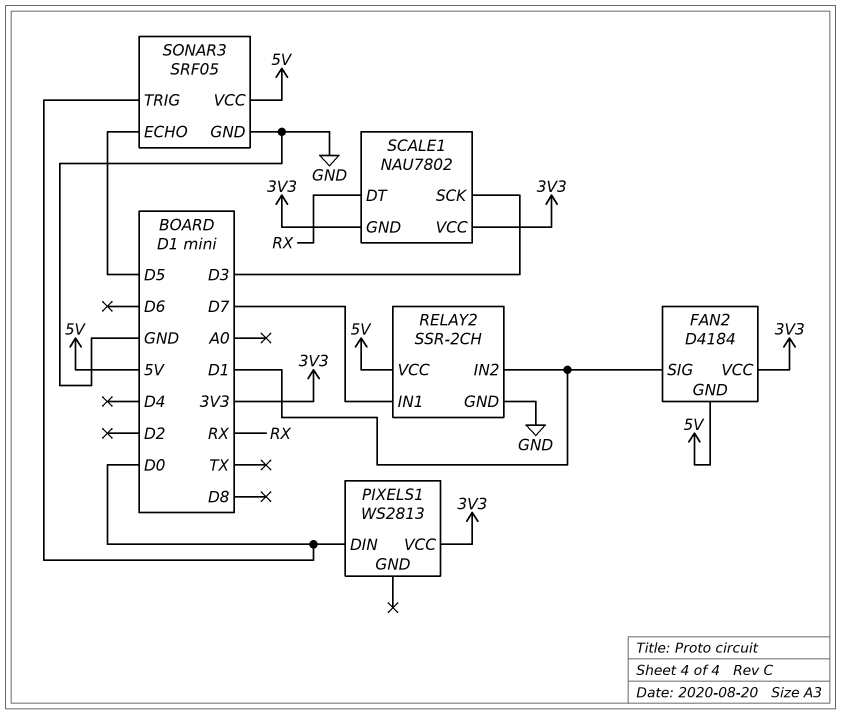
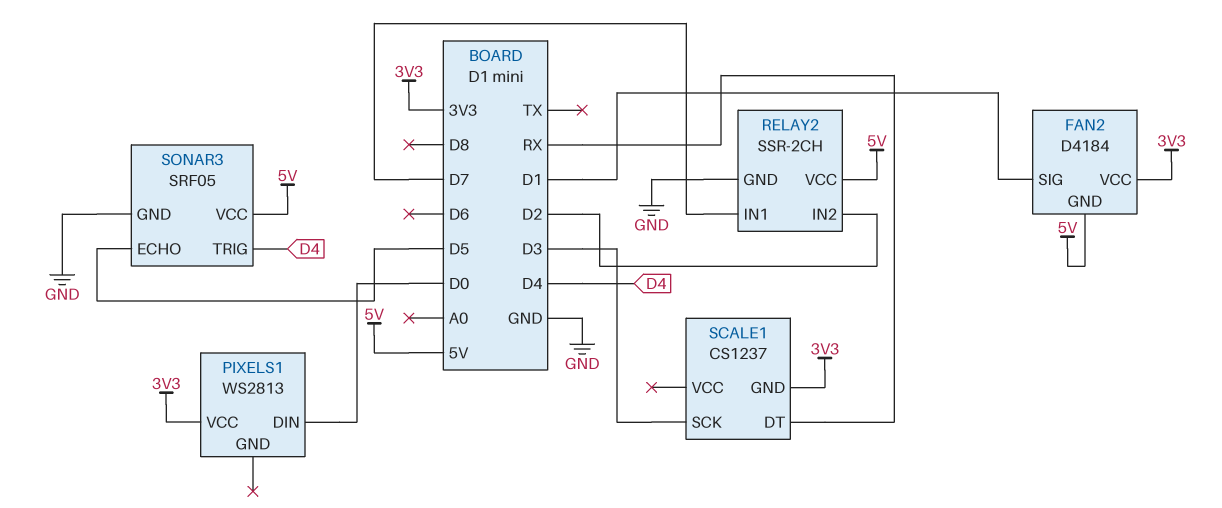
RELAY2 pin IN2: D1 -> D2
SCALE1: NAU7802 -> CS1237
SCALE1 pin VCC: 3V3 -> none
SONAR3 pin TRIG: D0 -> D4

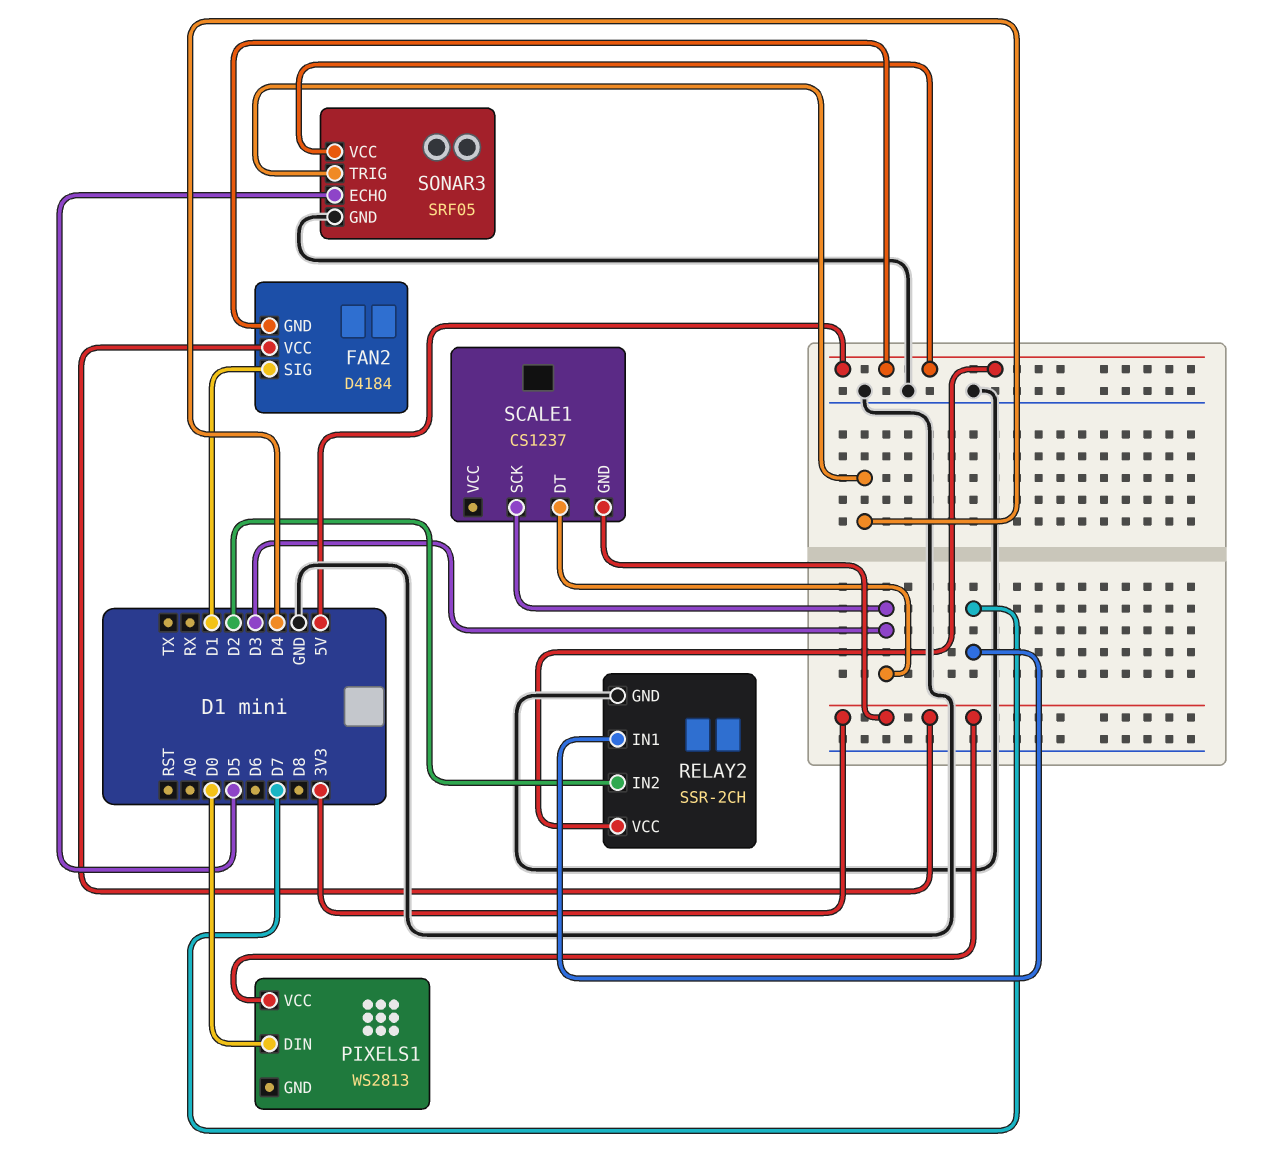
SCALE1 pin DT: RX -> D3

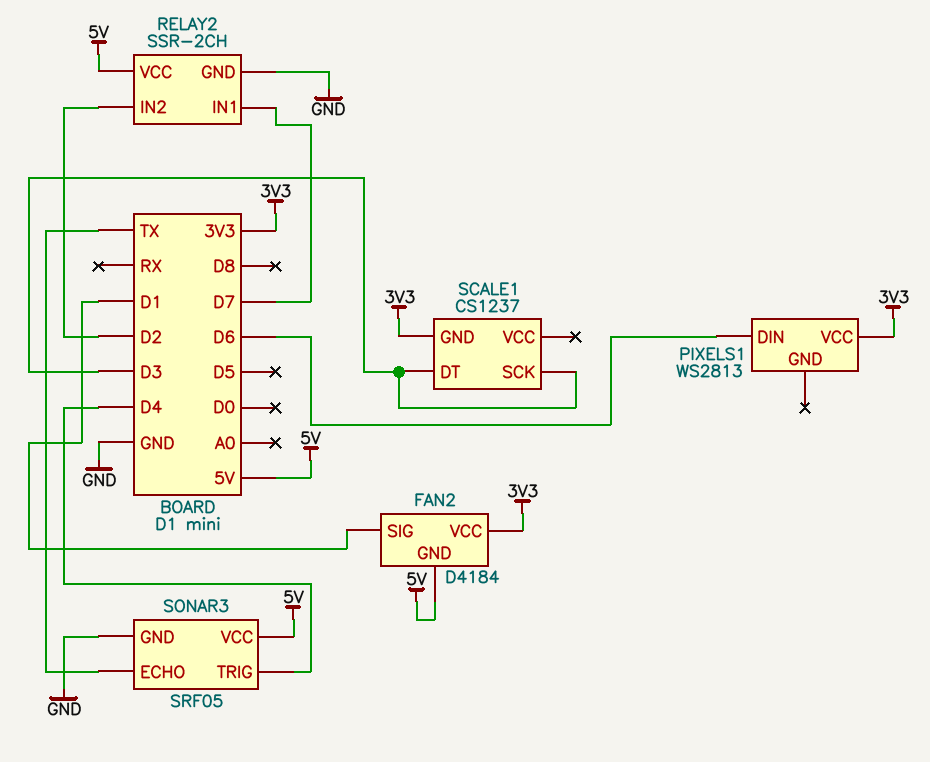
PIXELS1 pin DIN: D0 -> D6
SONAR3 pin ECHO: D5 -> TX

